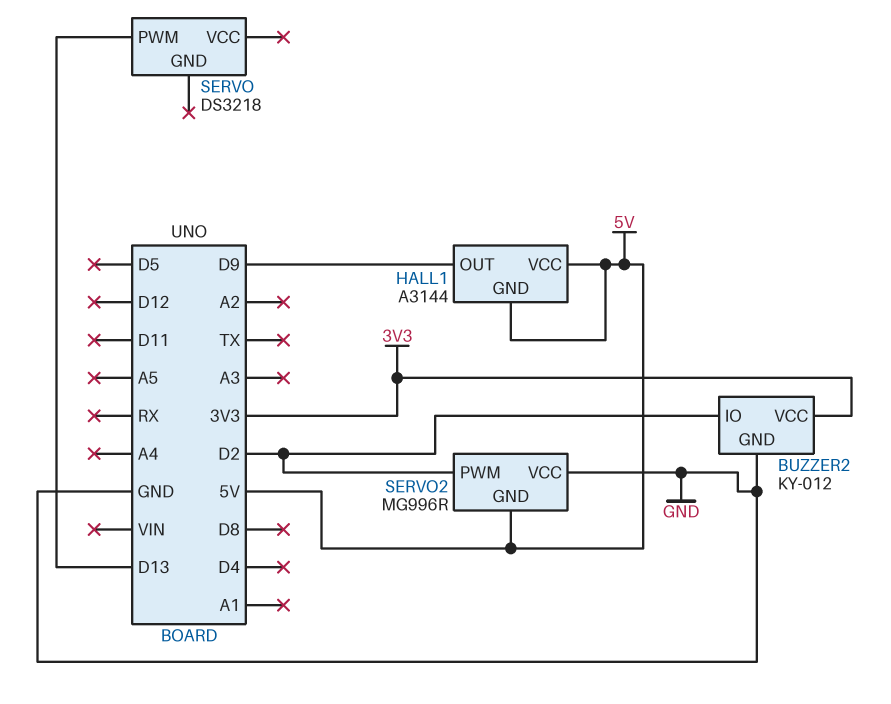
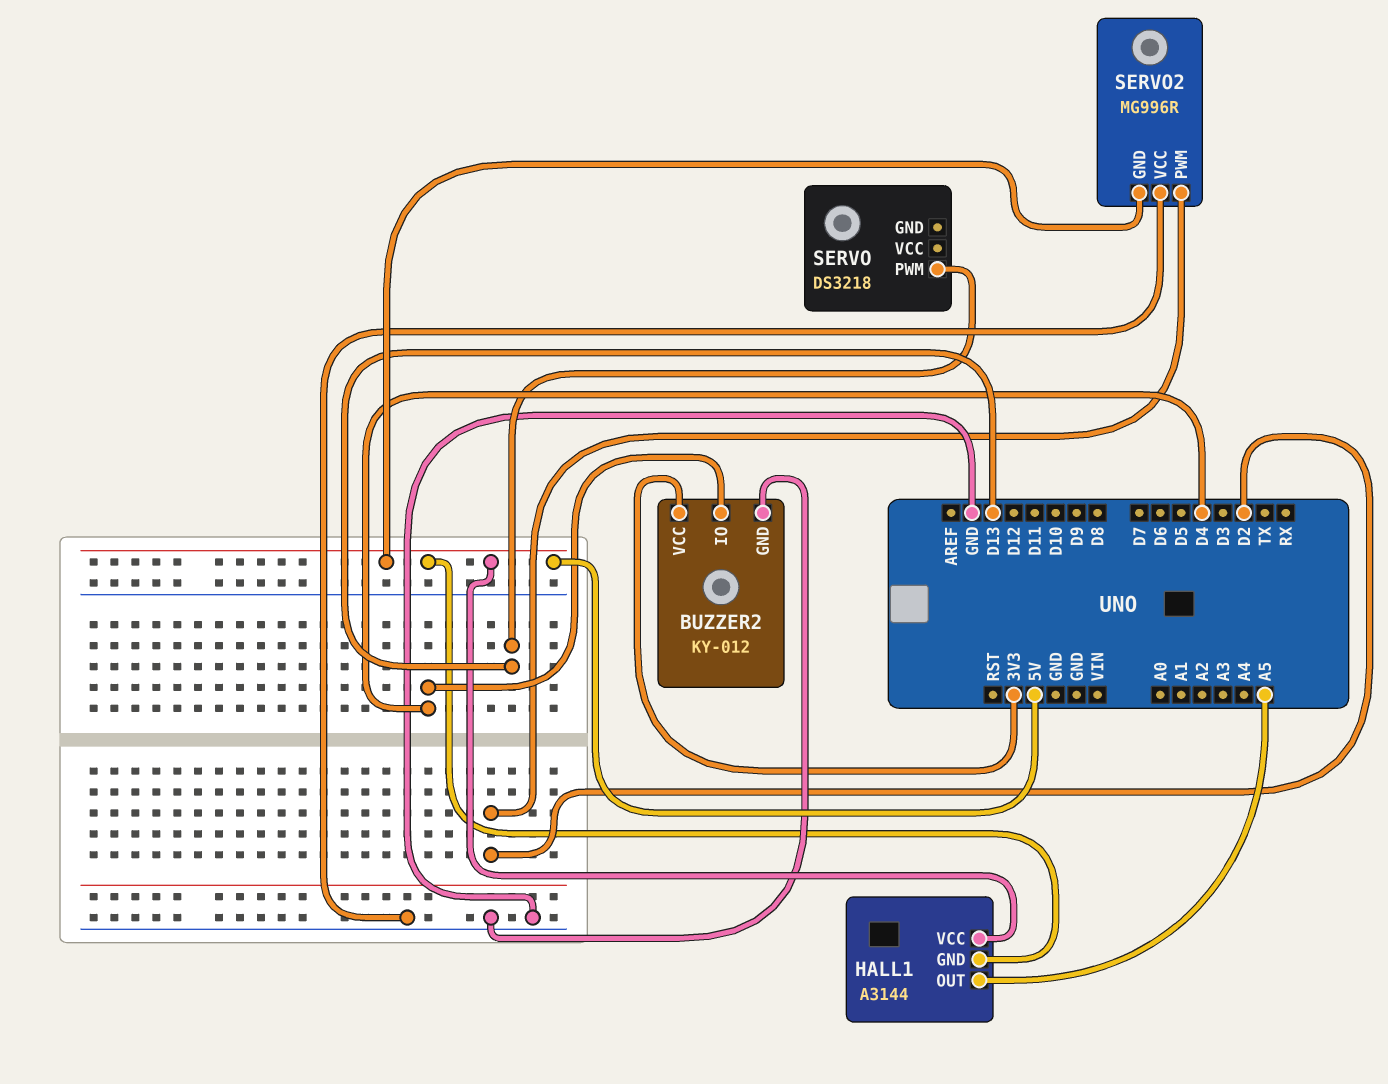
BUZZER2 pin IO: D2 -> D4
HALL1 pin OUT: D9 -> A5

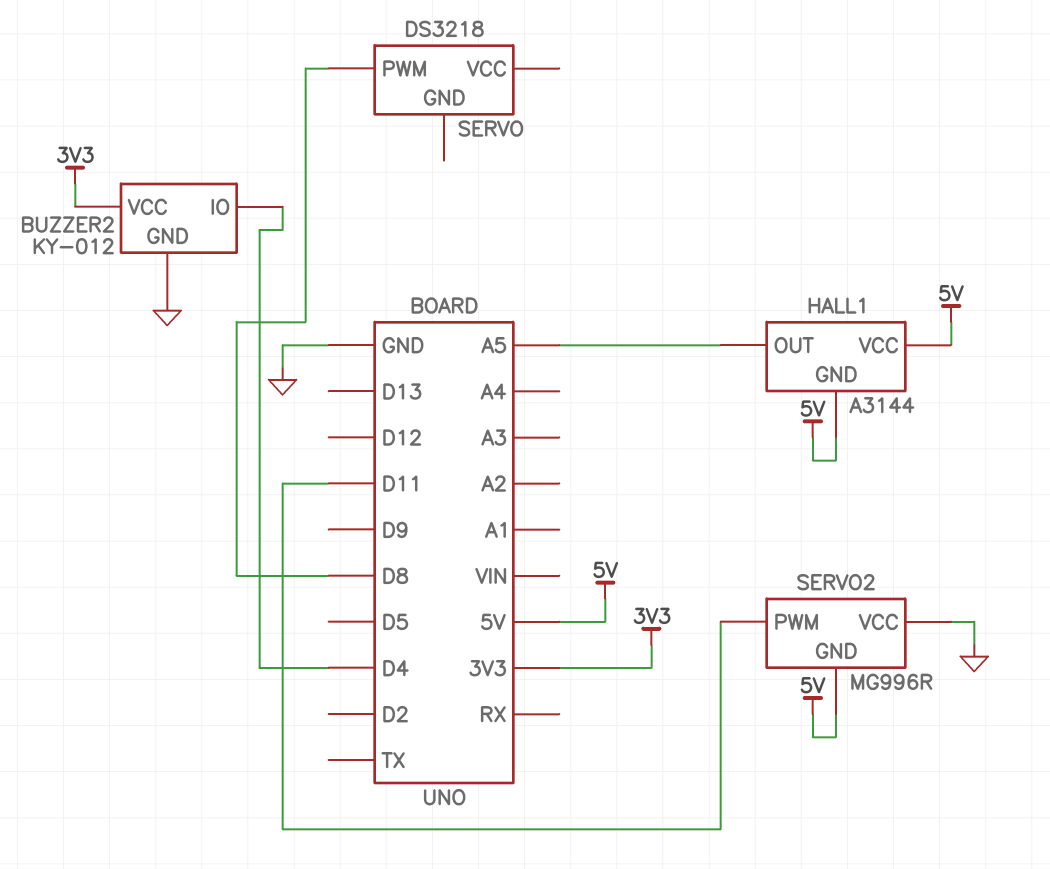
SERVO pin PWM: D13 -> D8
SERVO2 pin PWM: D2 -> D11

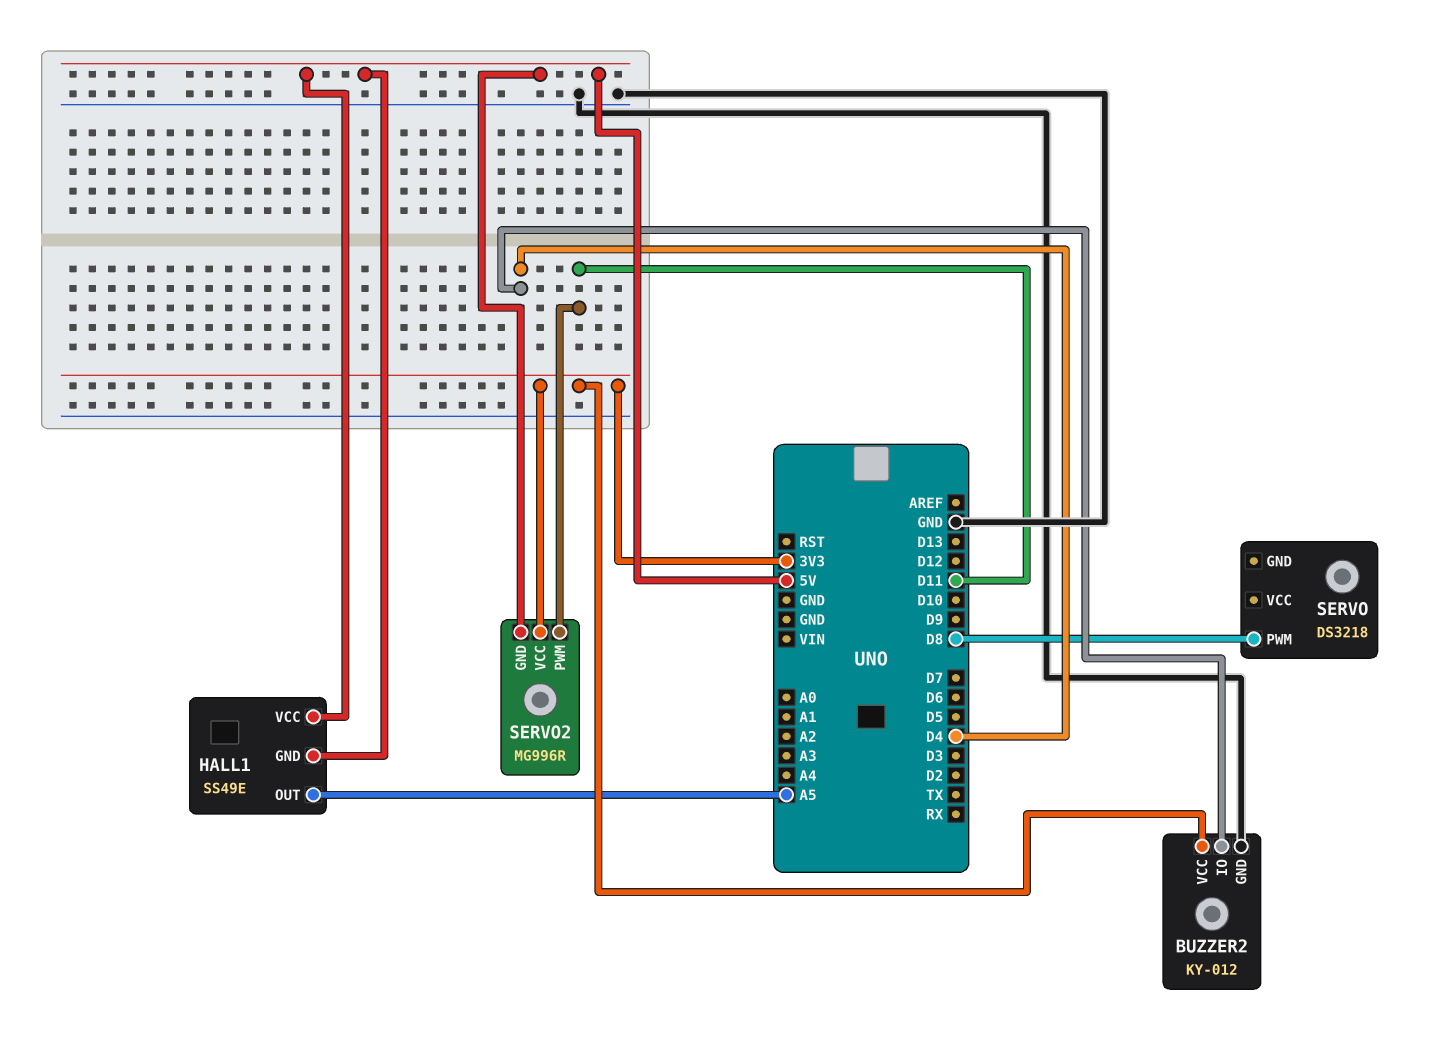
HALL1: A3144 -> SS49E
SERVO2 pin VCC: GND -> 3V3

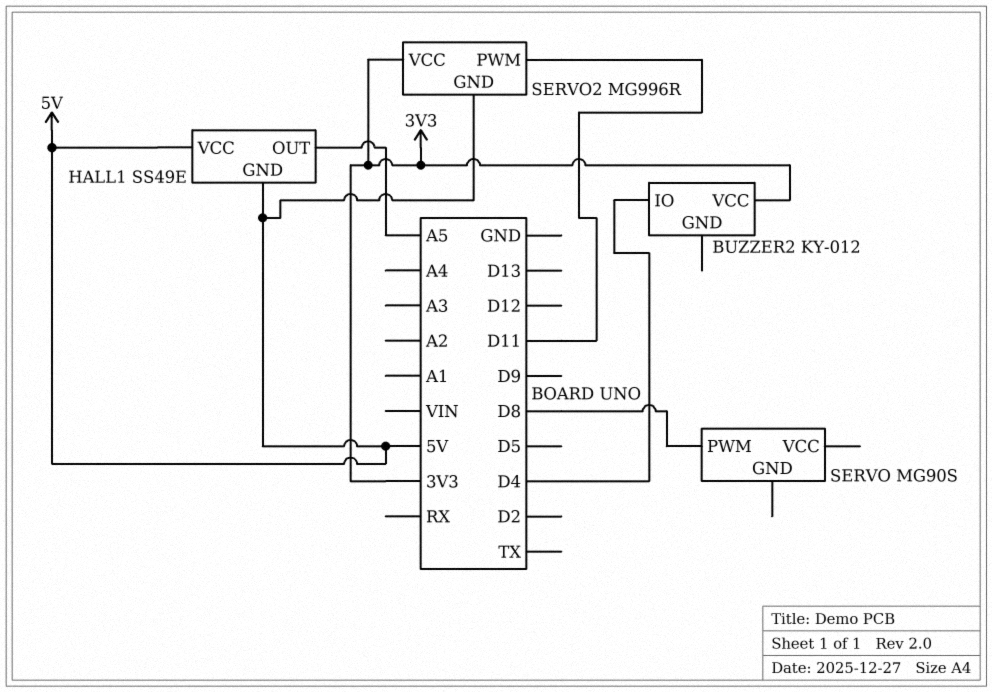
BUZZER2 pin GND: GND -> none
SERVO: DS3218 -> MG90S

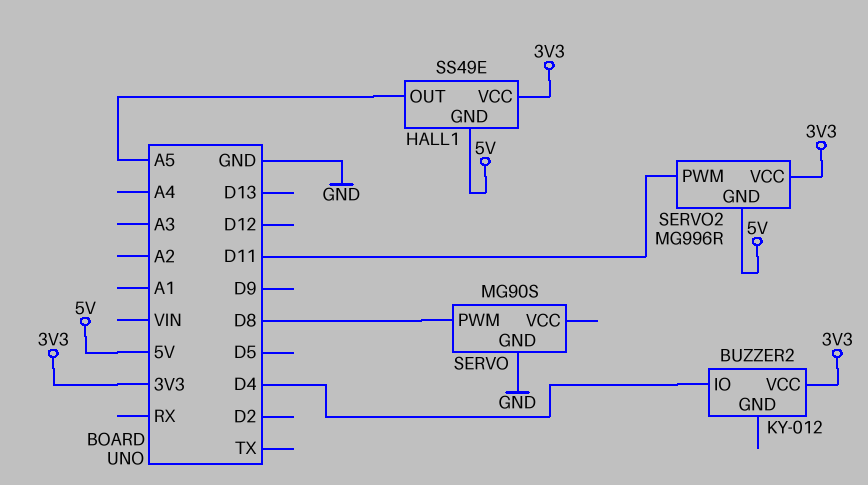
HALL1 pin VCC: 5V -> 3V3
SERVO pin GND: none -> GND

